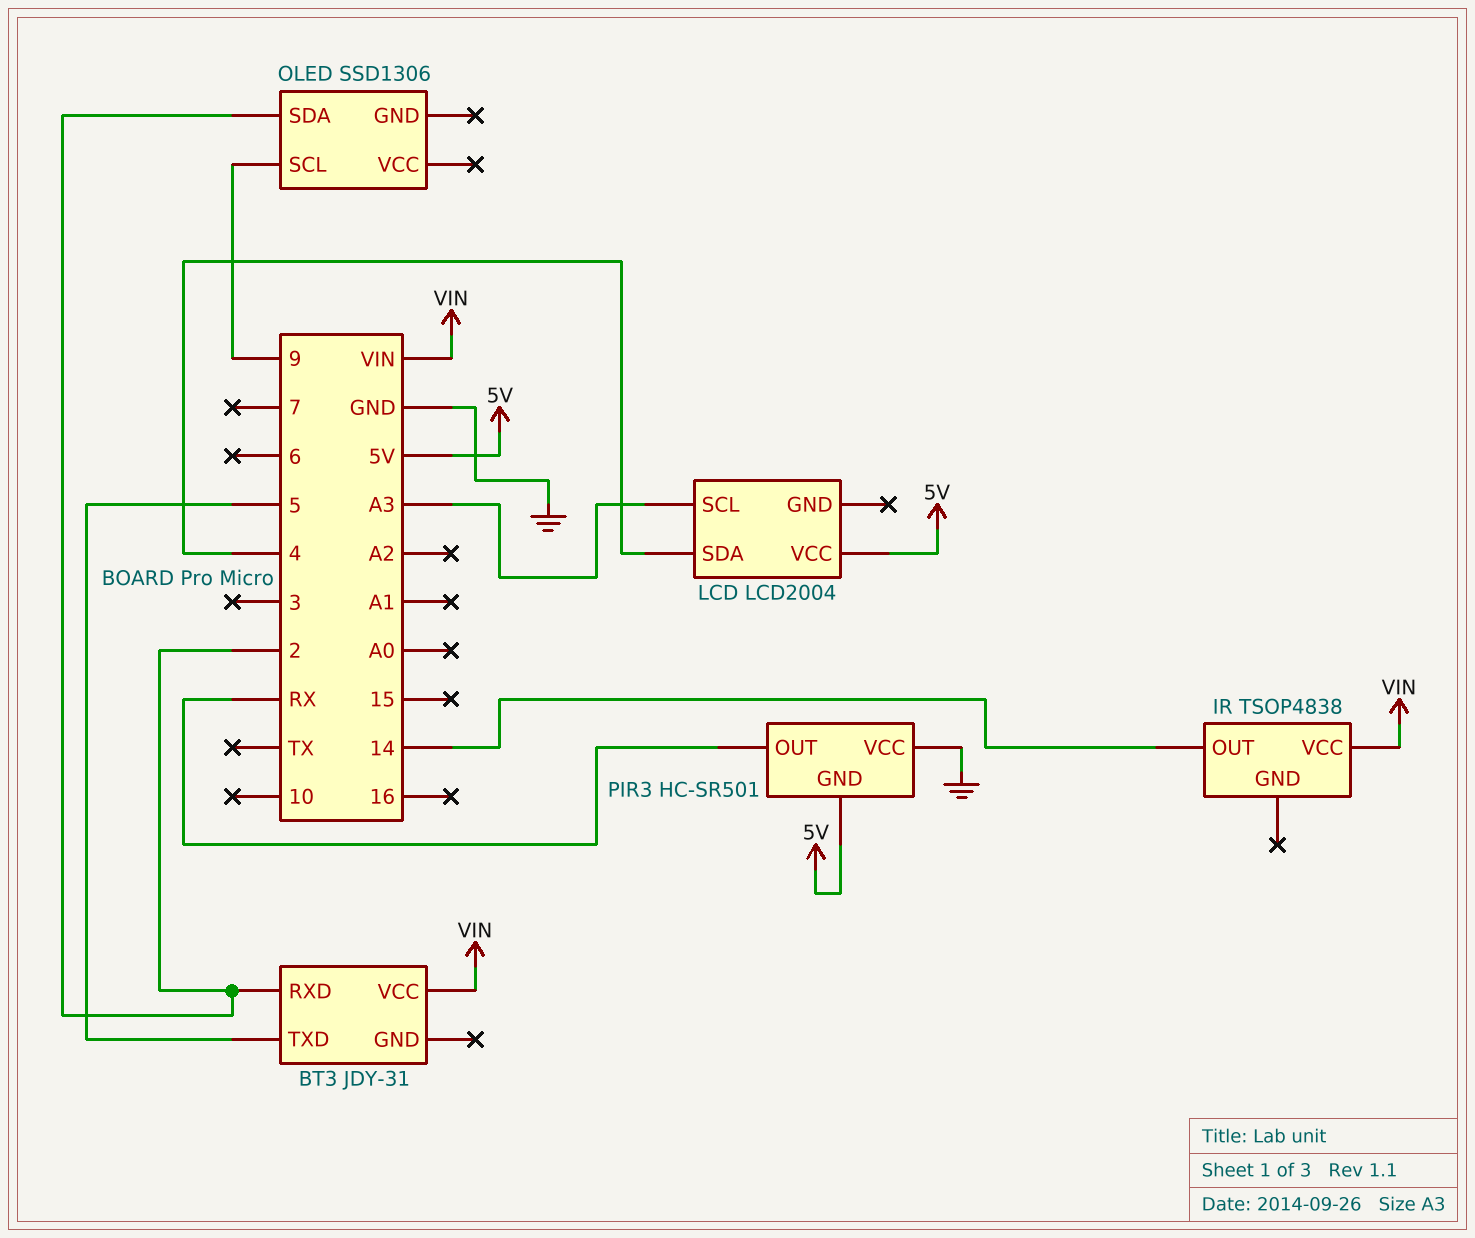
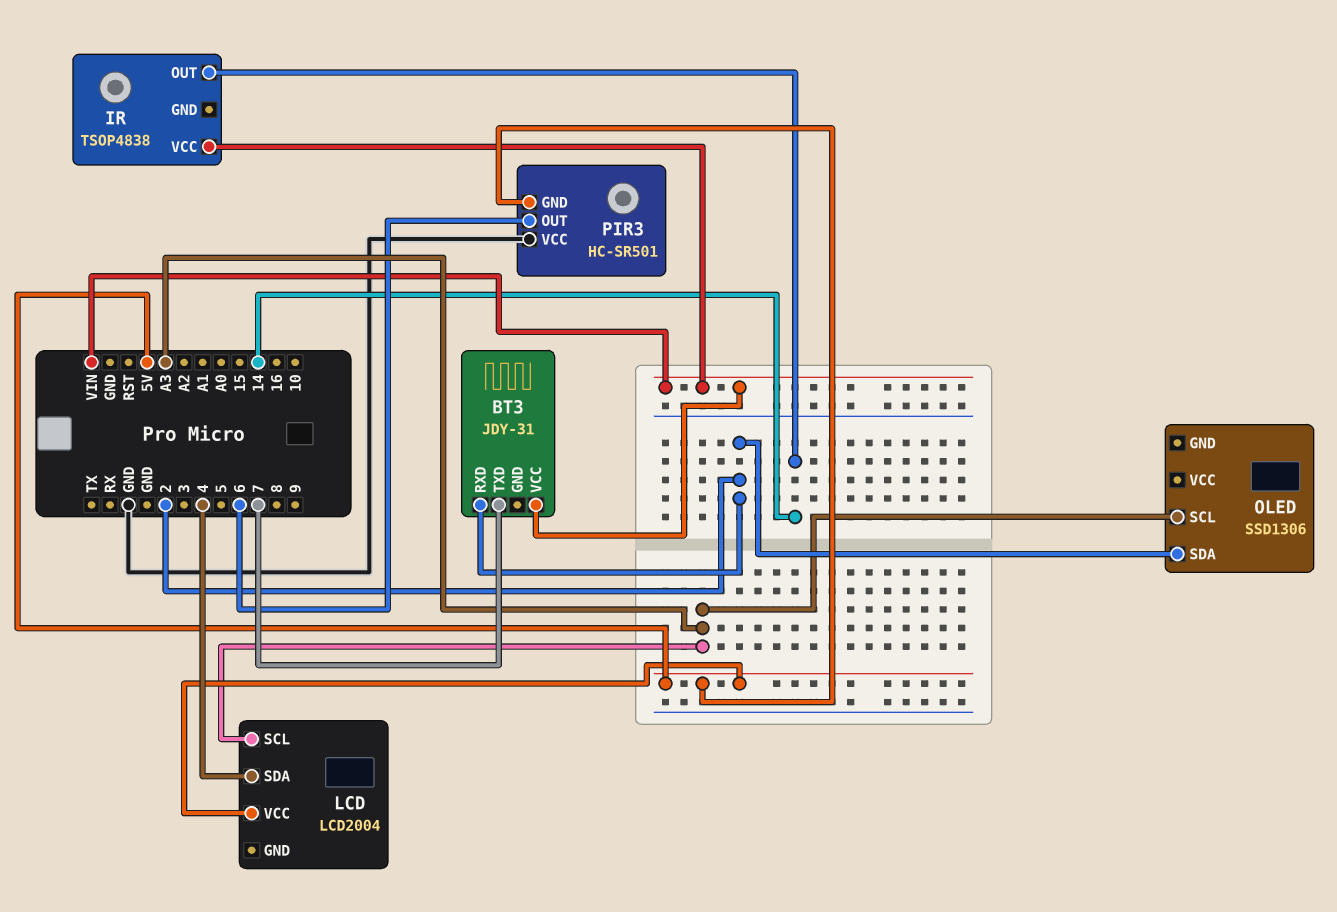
BT3 pin TXD: 5 -> 7
OLED pin SCL: 9 -> A3
PIR3 pin OUT: RX -> 6

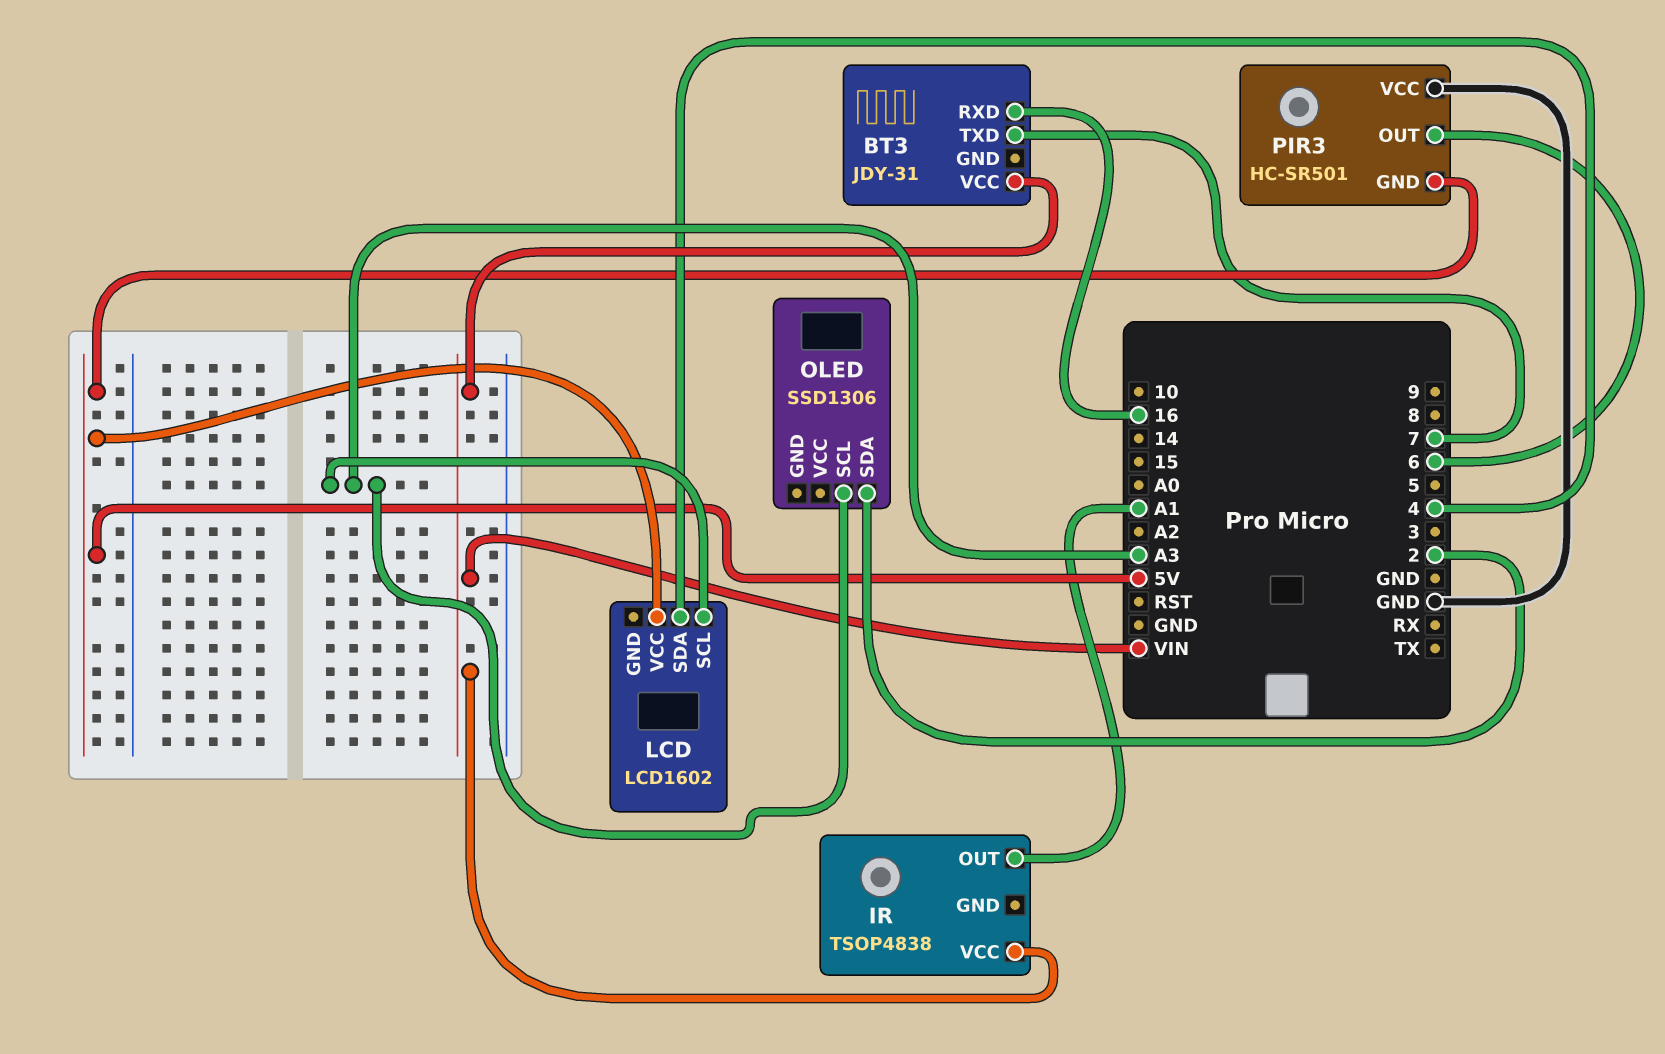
BT3 pin RXD: 2 -> 16
IR pin OUT: 14 -> A1
LCD: LCD2004 -> LCD1602

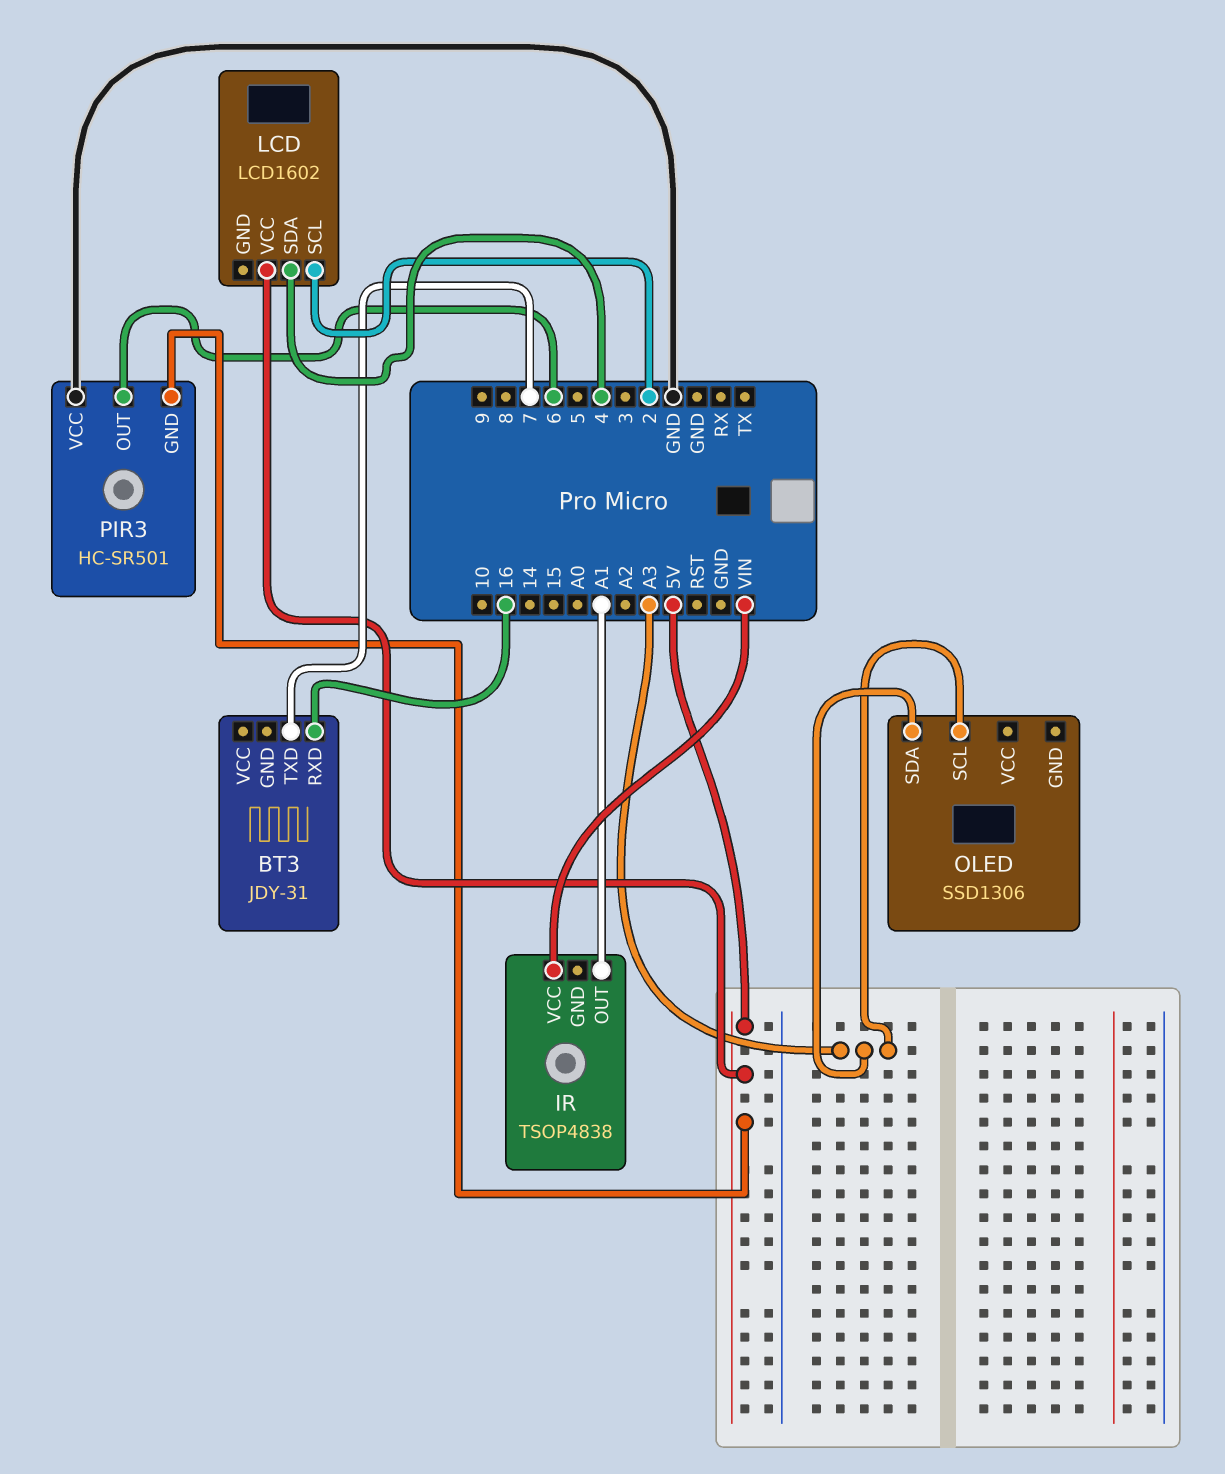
BT3 pin VCC: VIN -> none
LCD pin SCL: A3 -> 2
OLED pin SDA: 2 -> A3

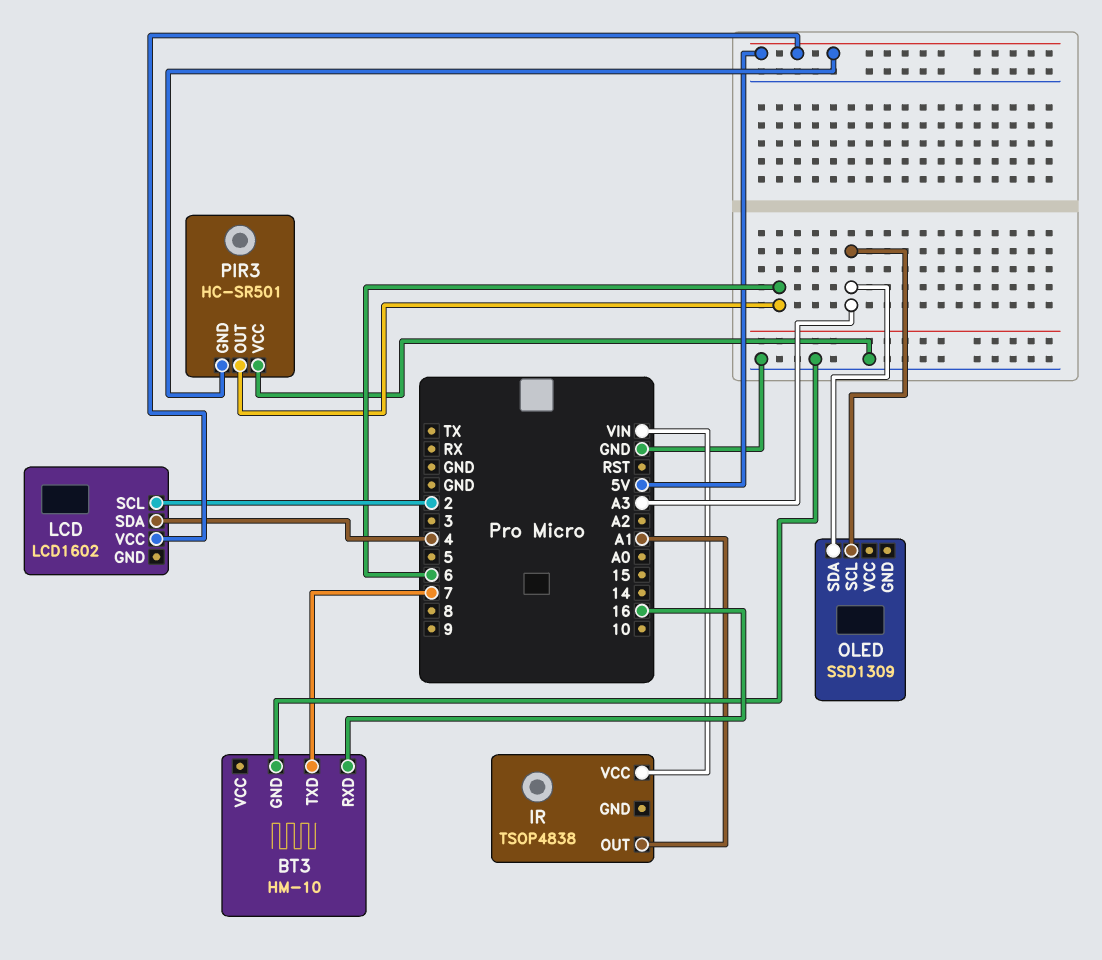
BT3: JDY-31 -> HM-10
BT3 pin GND: none -> GND
OLED: SSD1306 -> SSD1309

